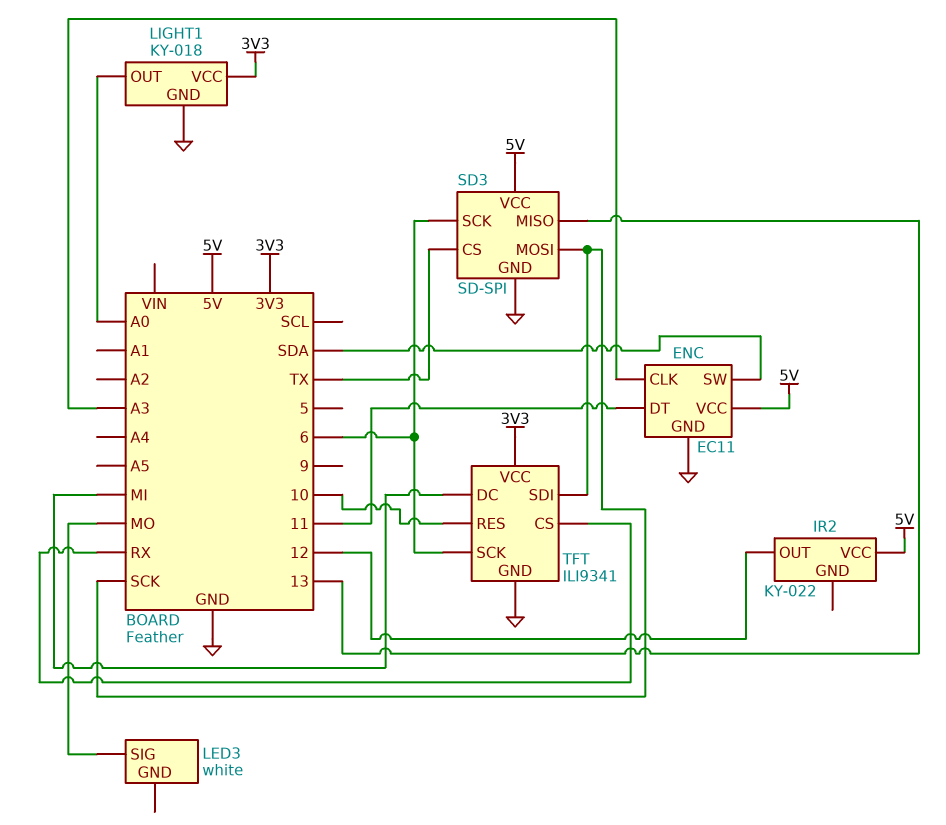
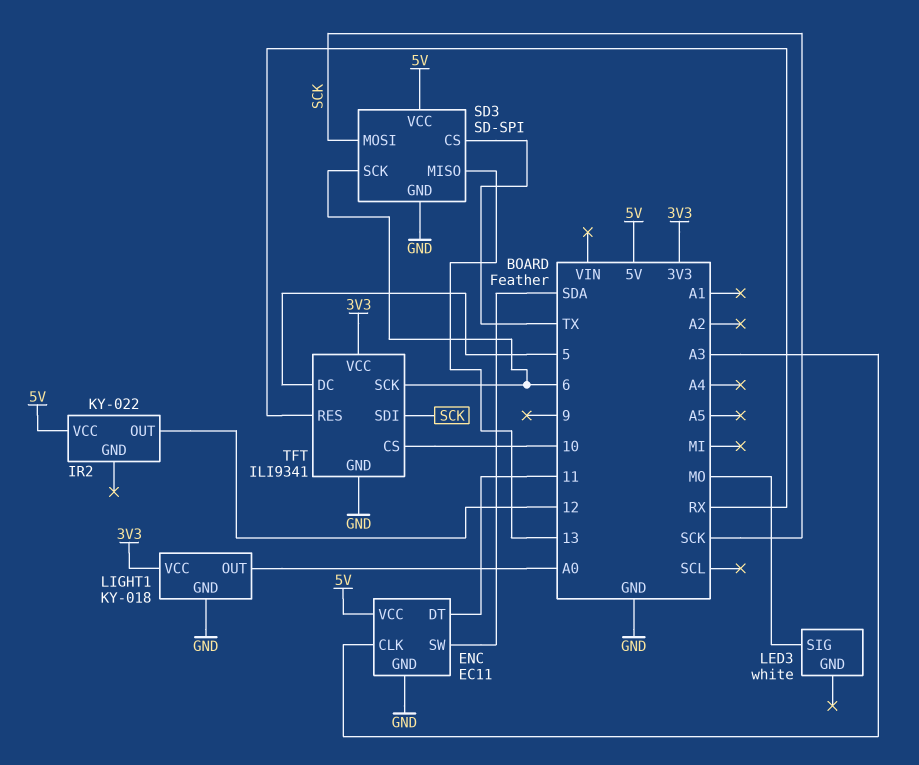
TFT pin CS: RX -> 10
TFT pin DC: MI -> 5
TFT pin RES: 10 -> RX

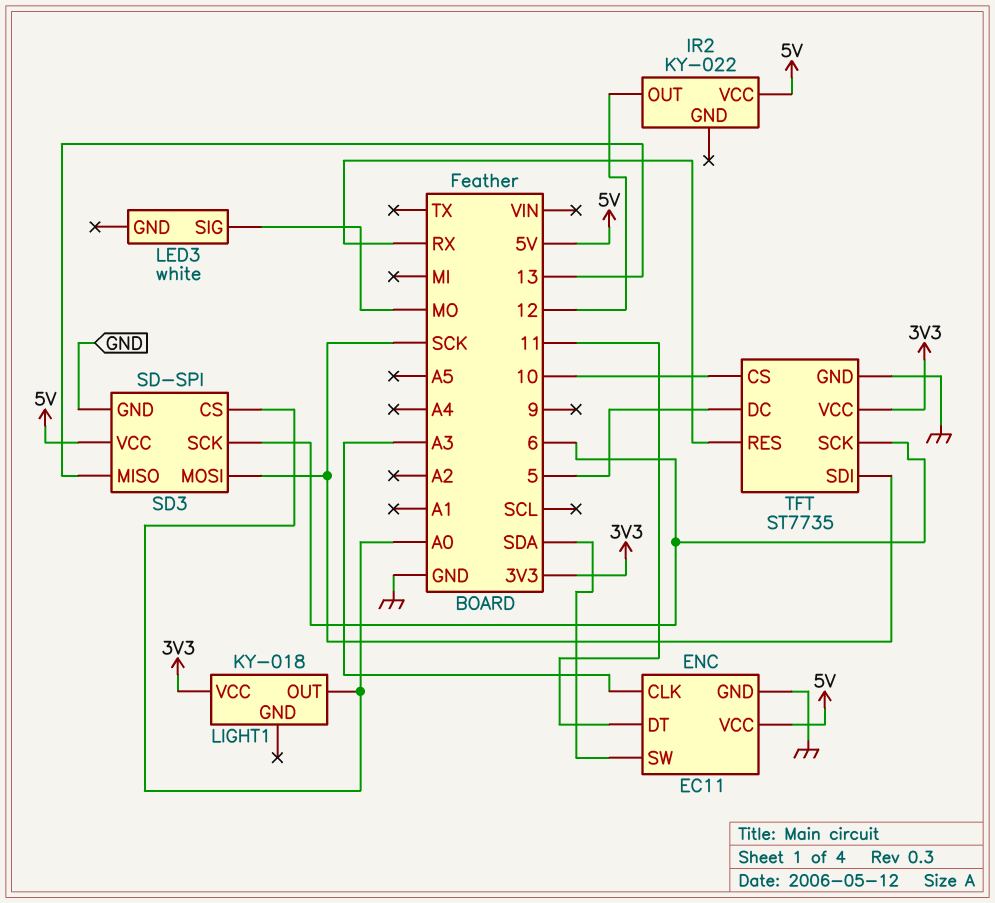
LIGHT1 pin GND: GND -> none
SD3 pin CS: TX -> A0
TFT: ILI9341 -> ST7735

